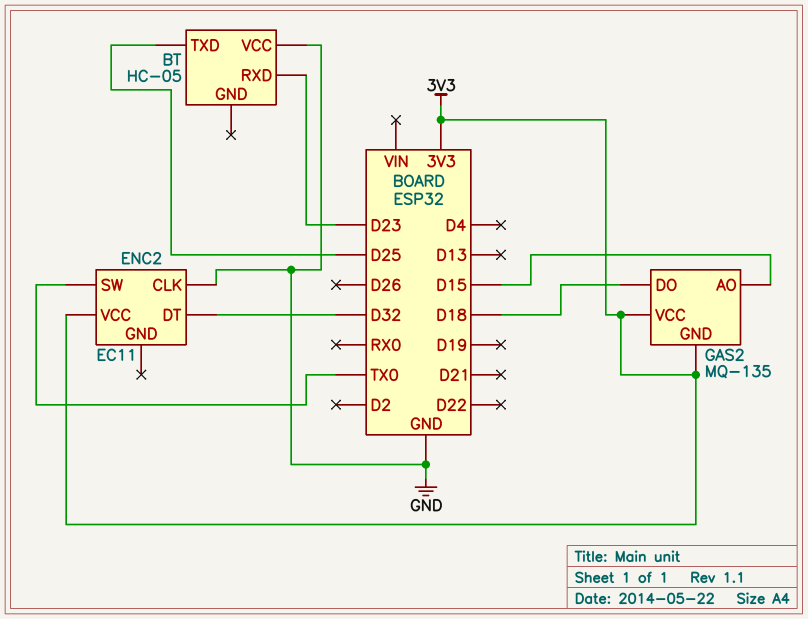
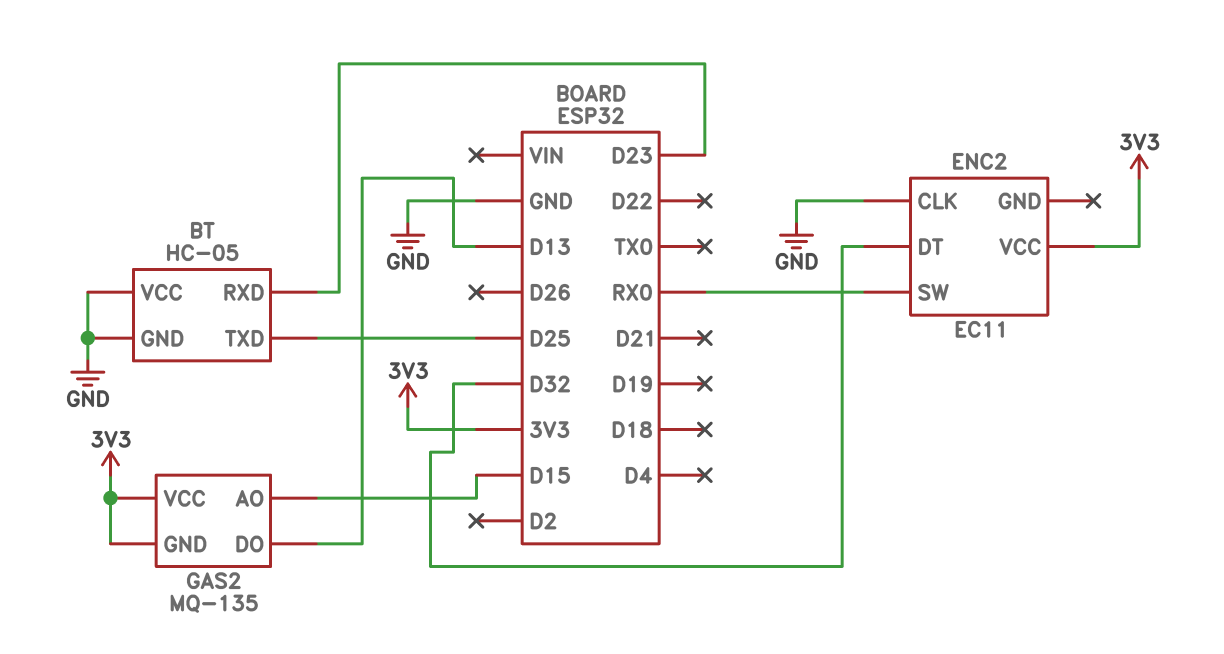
BT pin GND: none -> GND
ENC2 pin SW: TX0 -> RX0
GAS2 pin DO: D18 -> D13

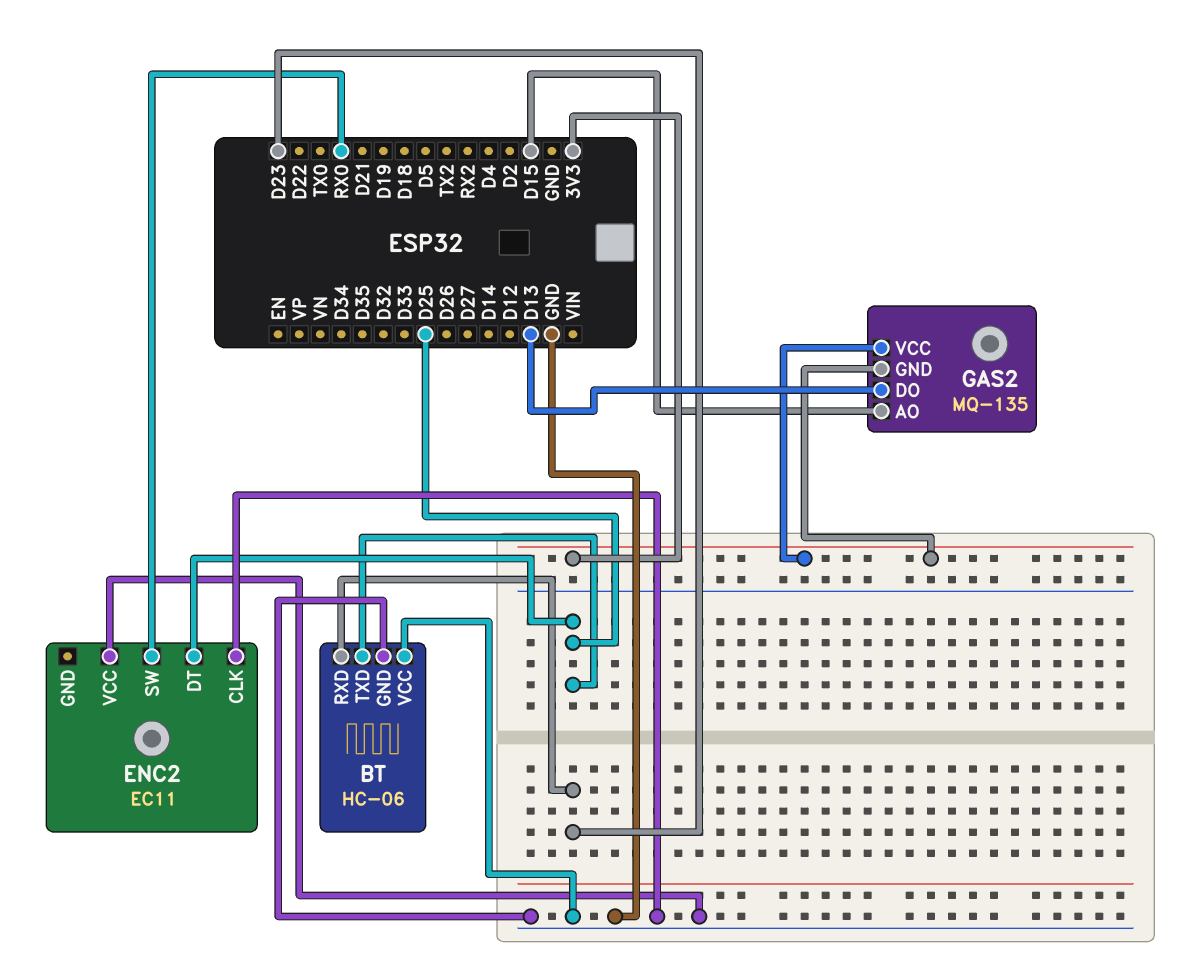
BT: HC-05 -> HC-06
ENC2 pin DT: D32 -> D25
ENC2 pin VCC: 3V3 -> GND

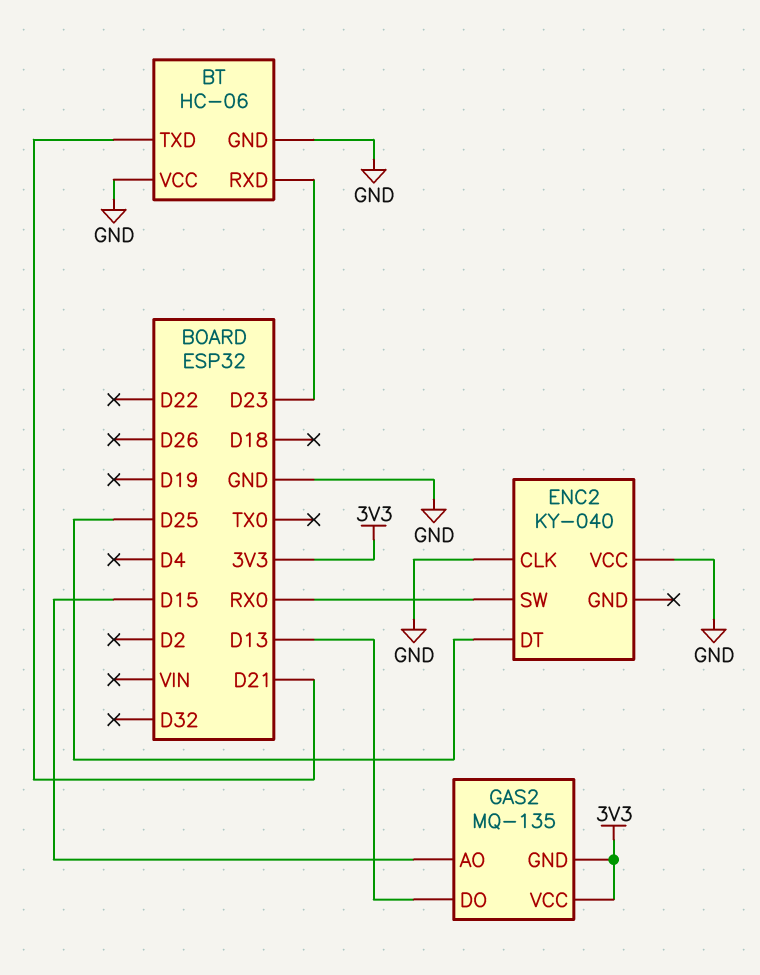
BT pin TXD: D25 -> D21
ENC2: EC11 -> KY-040

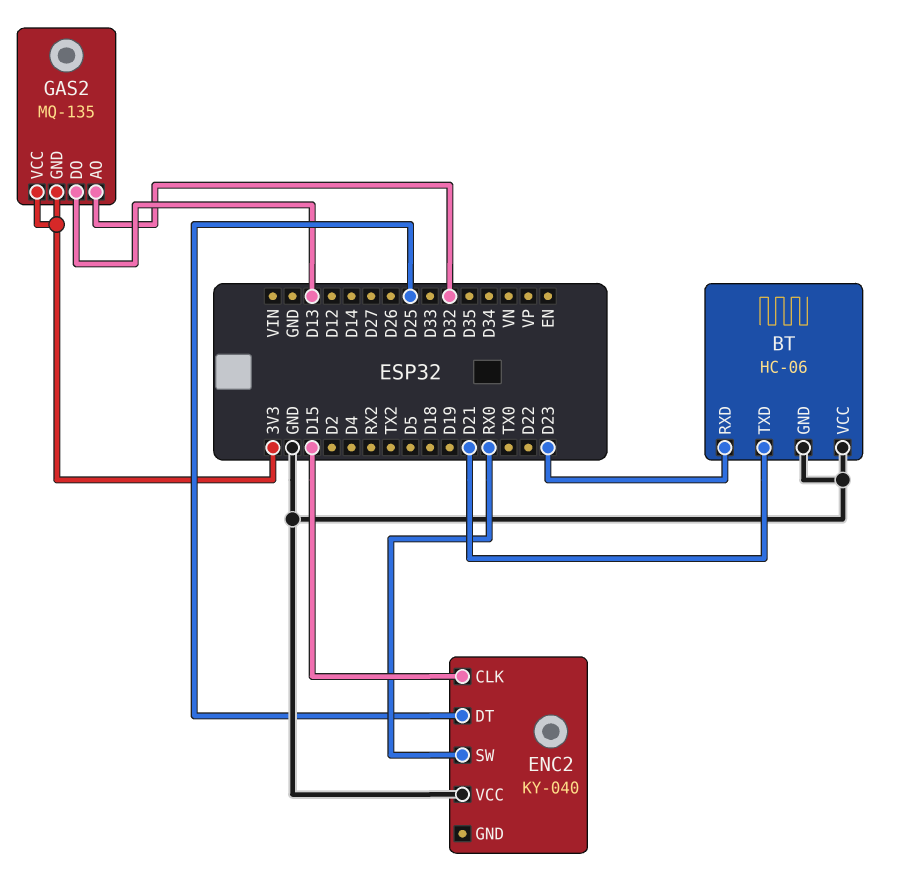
ENC2 pin CLK: GND -> D15
GAS2 pin AO: D15 -> D32

